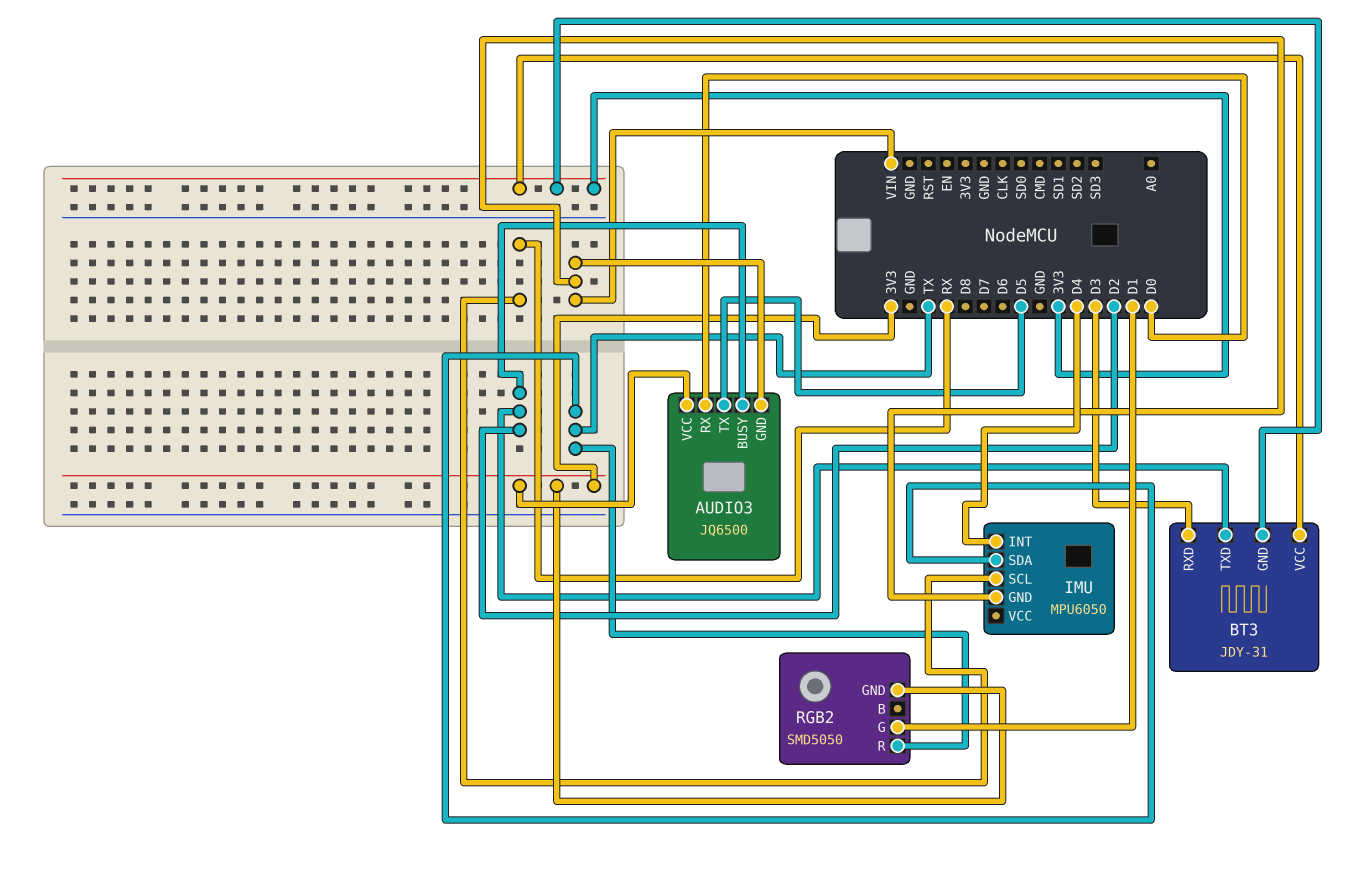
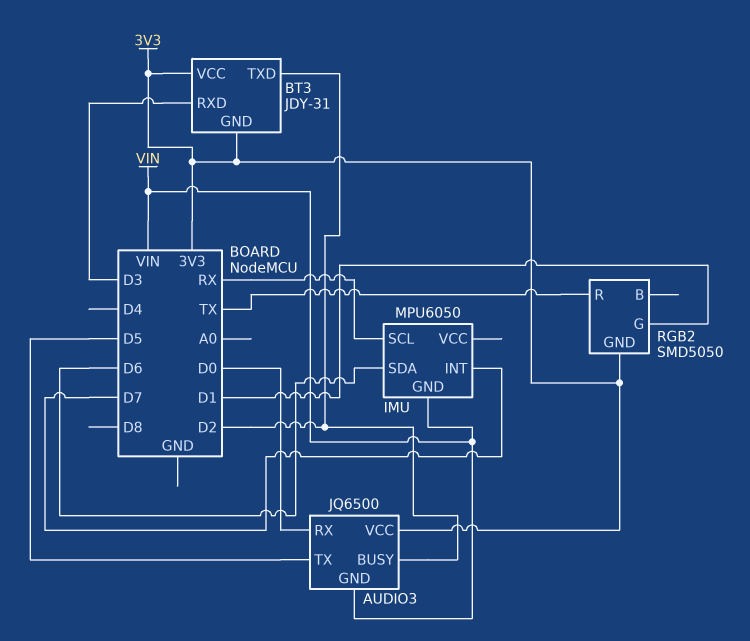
IMU pin INT: D4 -> D7
IMU pin SDA: TX -> D6

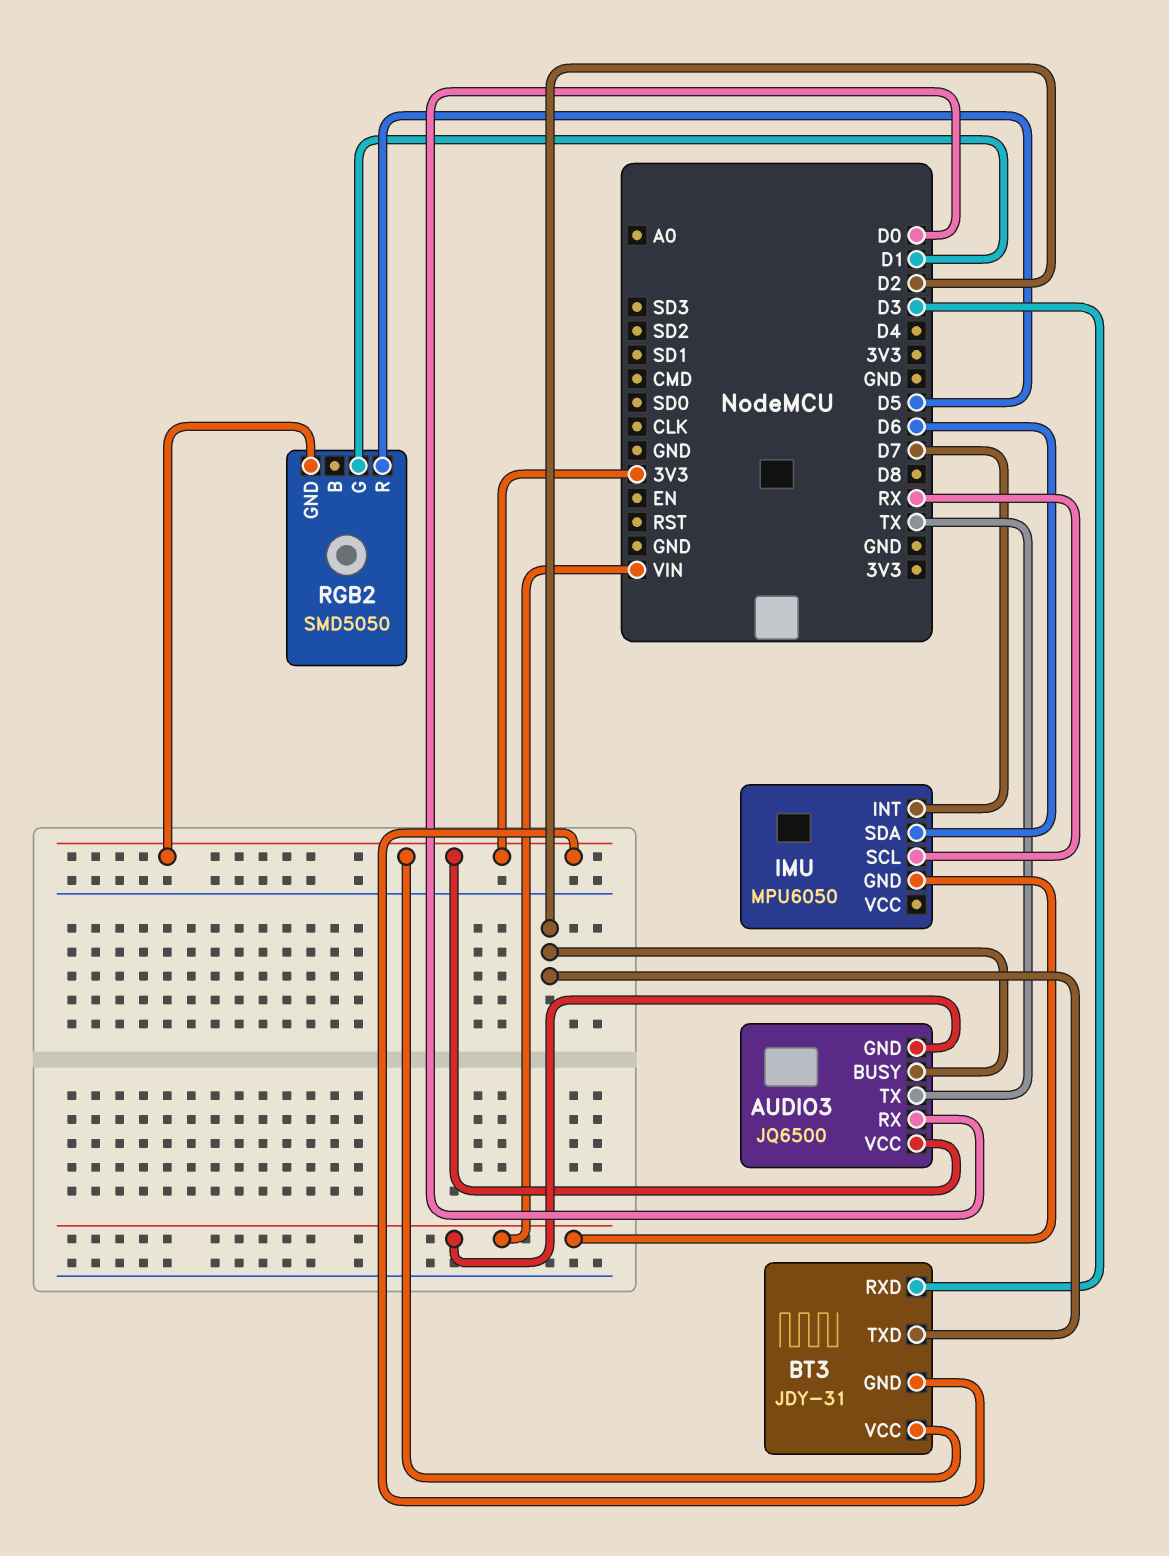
AUDIO3 pin TX: D5 -> TX
RGB2 pin R: TX -> D5

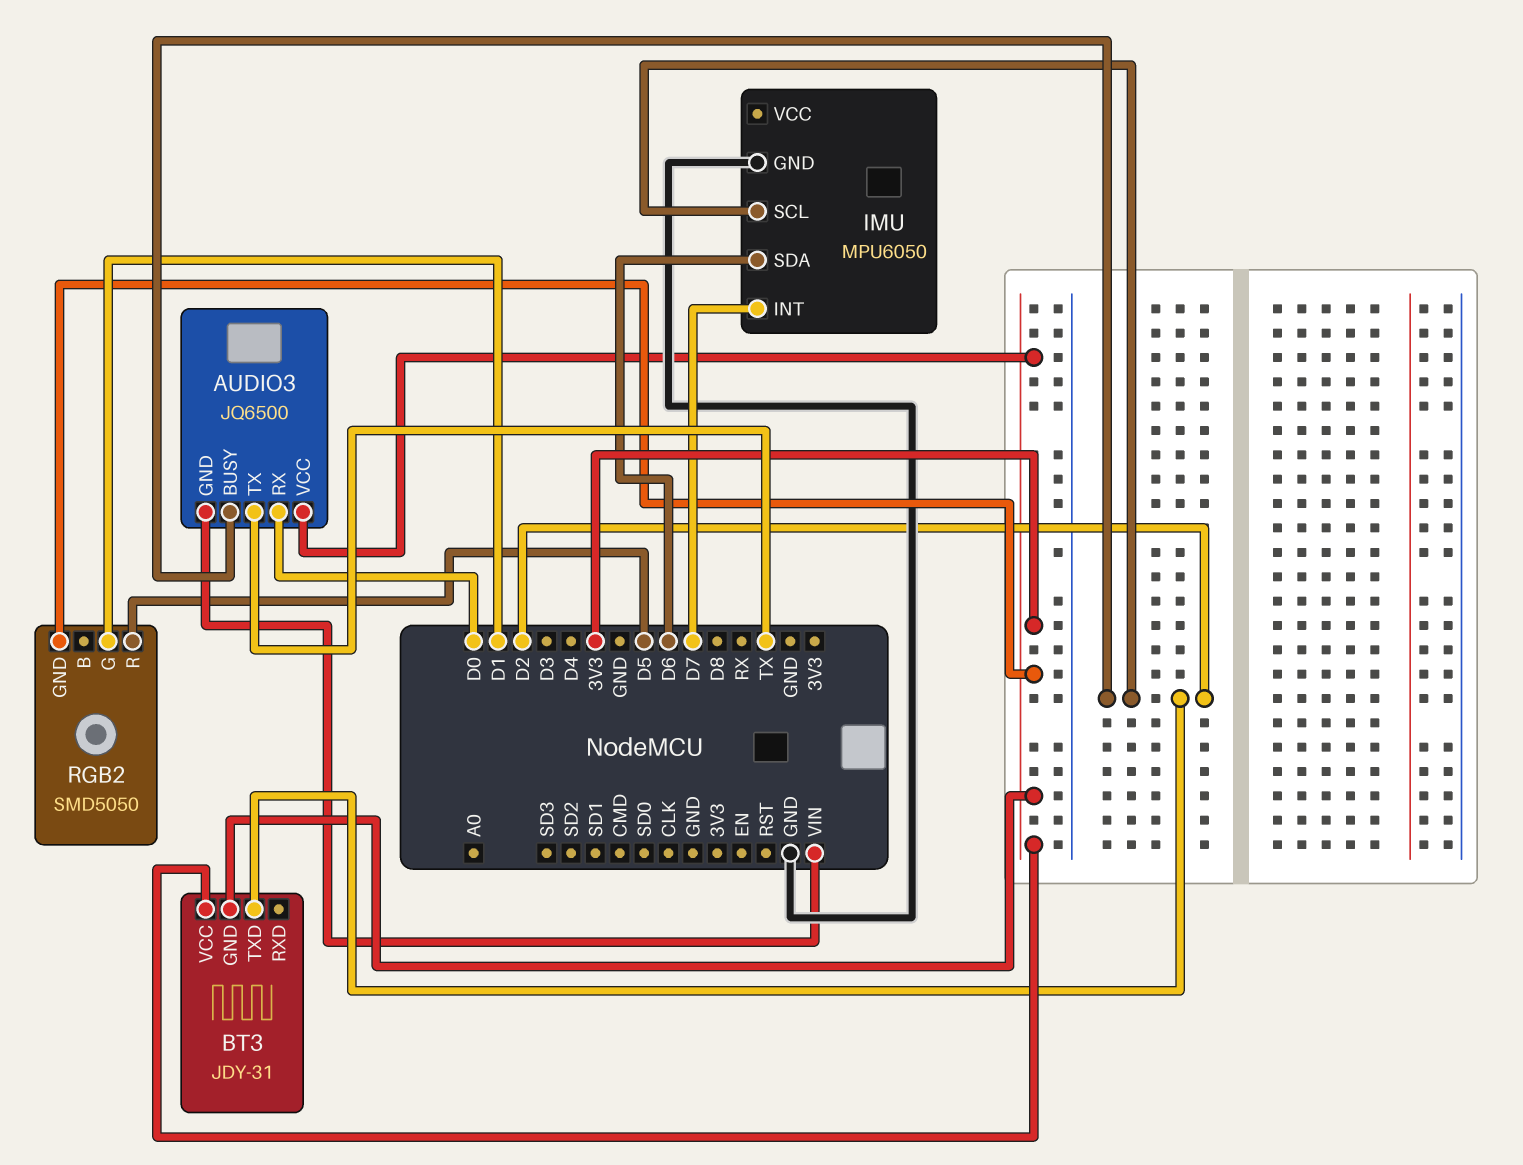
BT3 pin RXD: D3 -> none
IMU pin GND: VIN -> GND
IMU pin SCL: RX -> D2

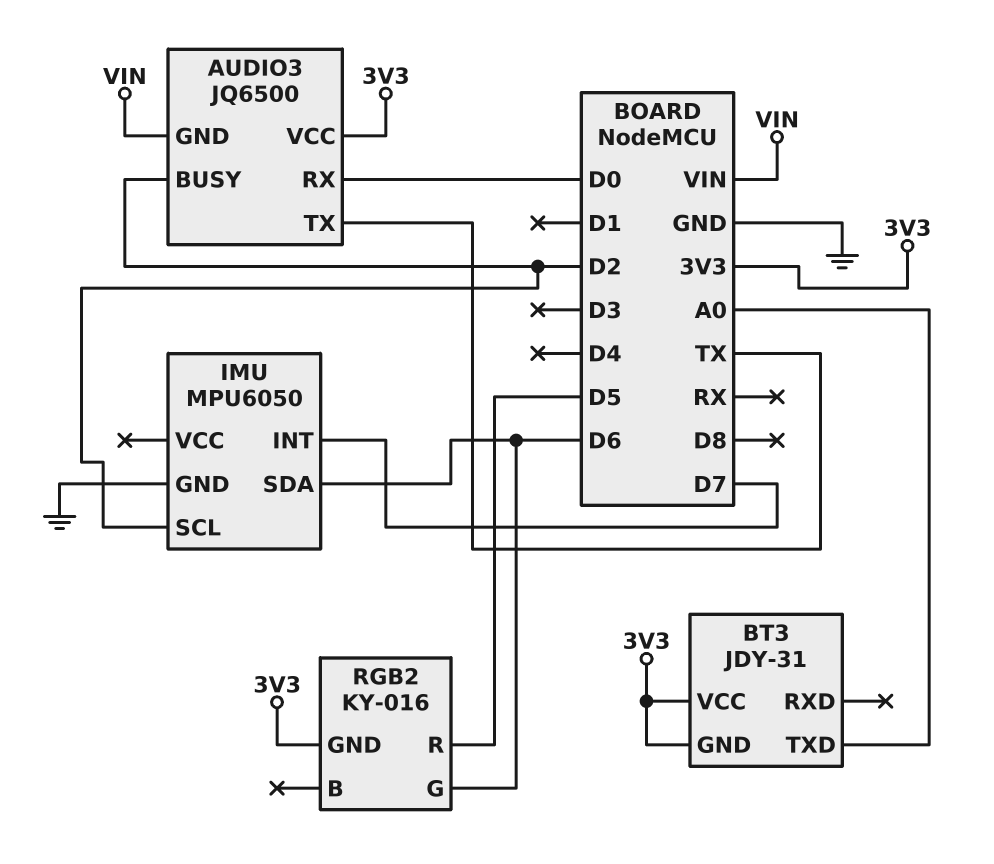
BT3 pin TXD: D2 -> A0
RGB2: SMD5050 -> KY-016
RGB2 pin G: D1 -> D6

